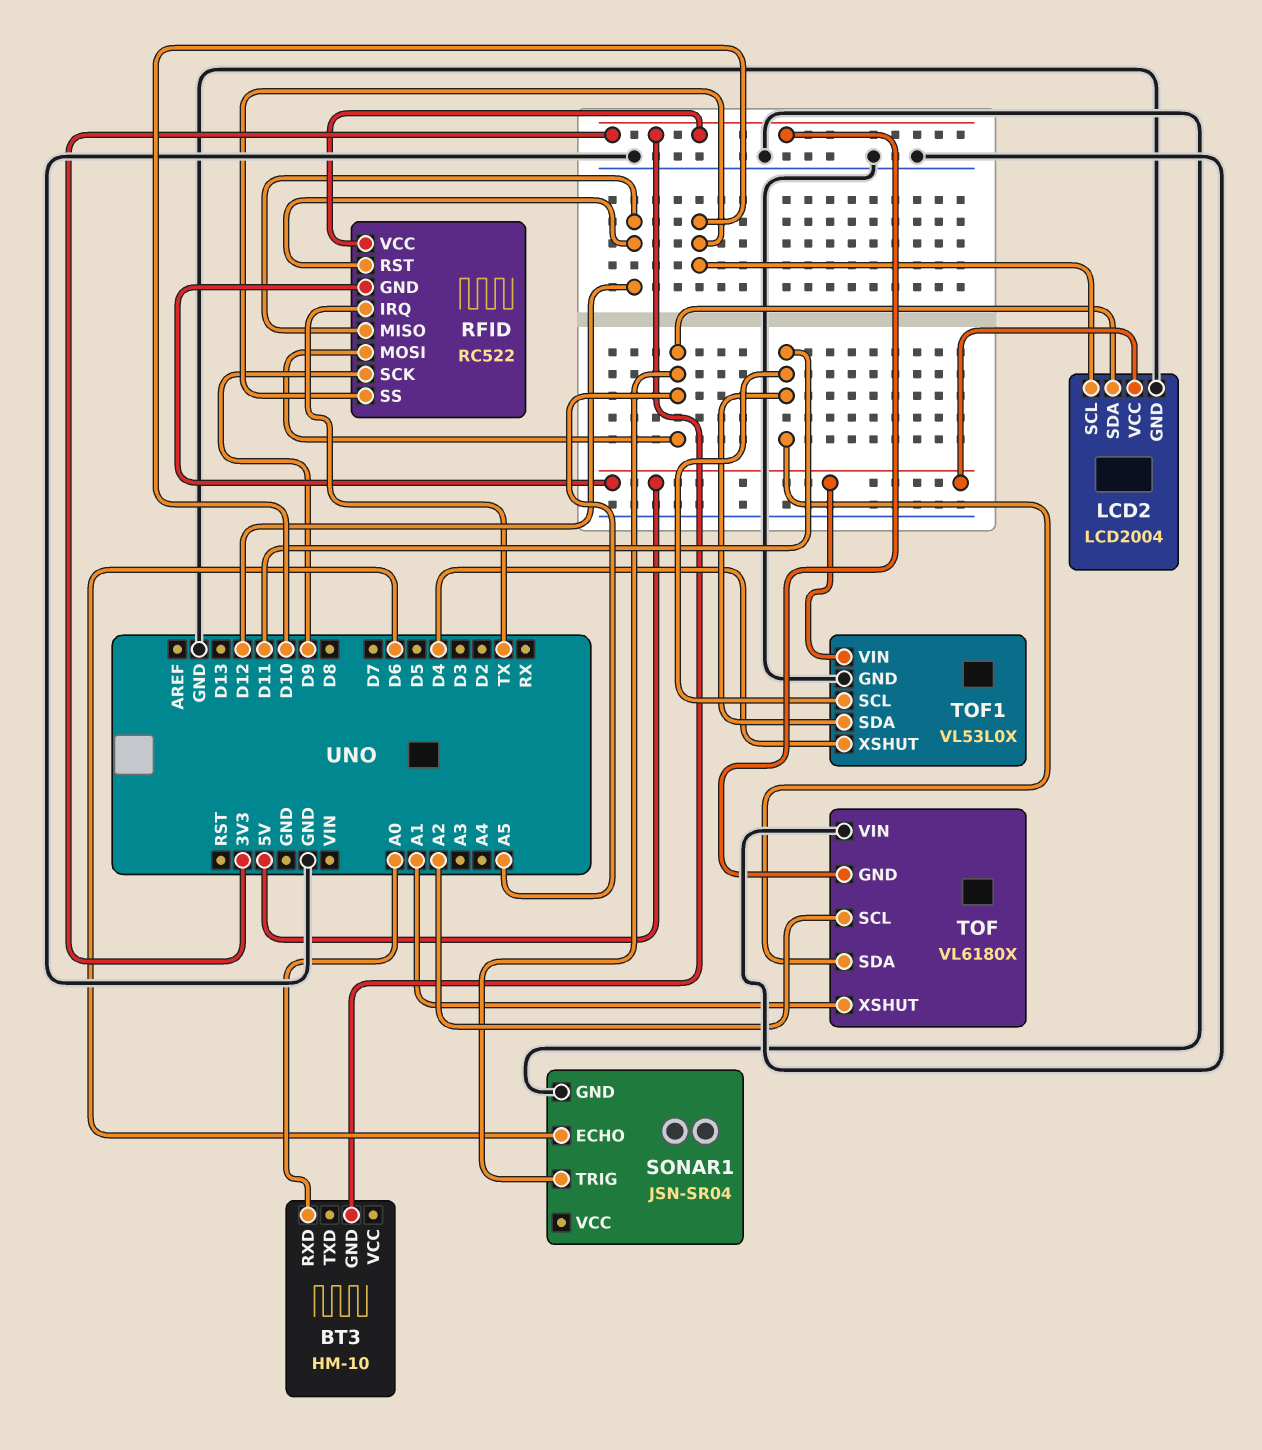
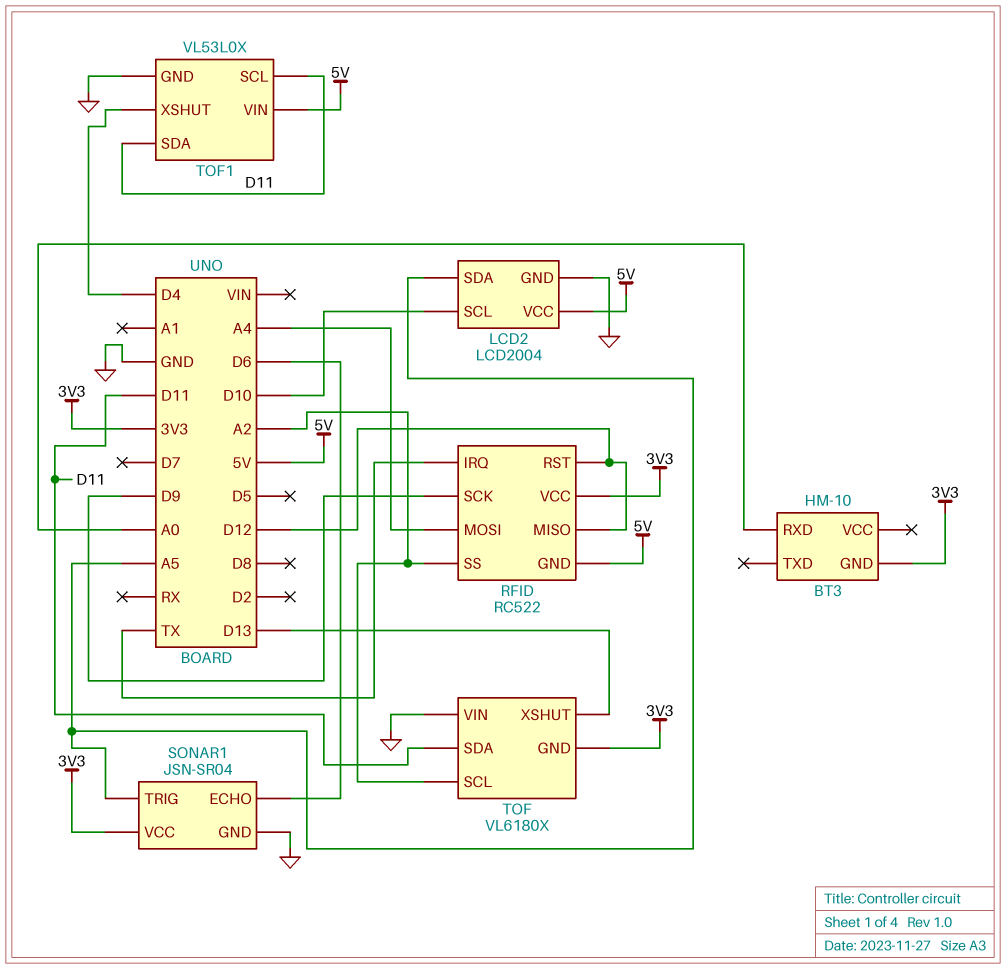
RFID pin MOSI: A5 -> A4
RFID pin SS: D10 -> A2
SONAR1 pin VCC: none -> 3V3
TOF pin XSHUT: A1 -> D13

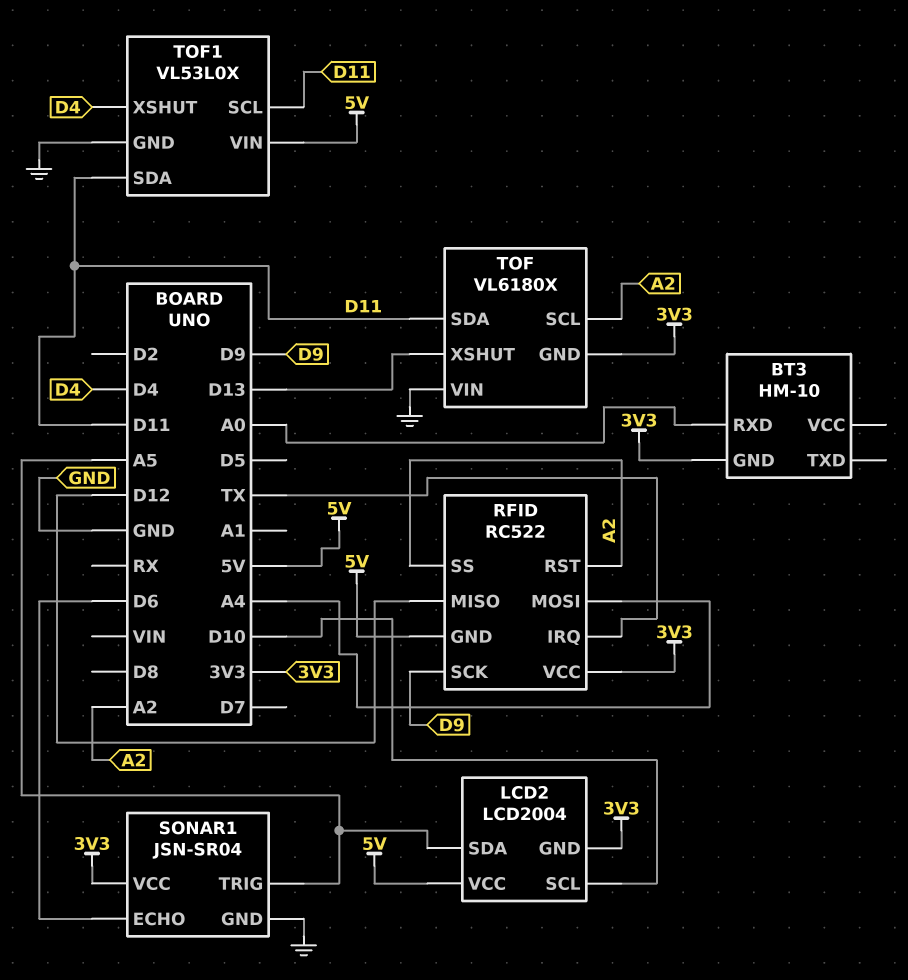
LCD2 pin GND: GND -> 3V3
RFID pin RST: D12 -> A2

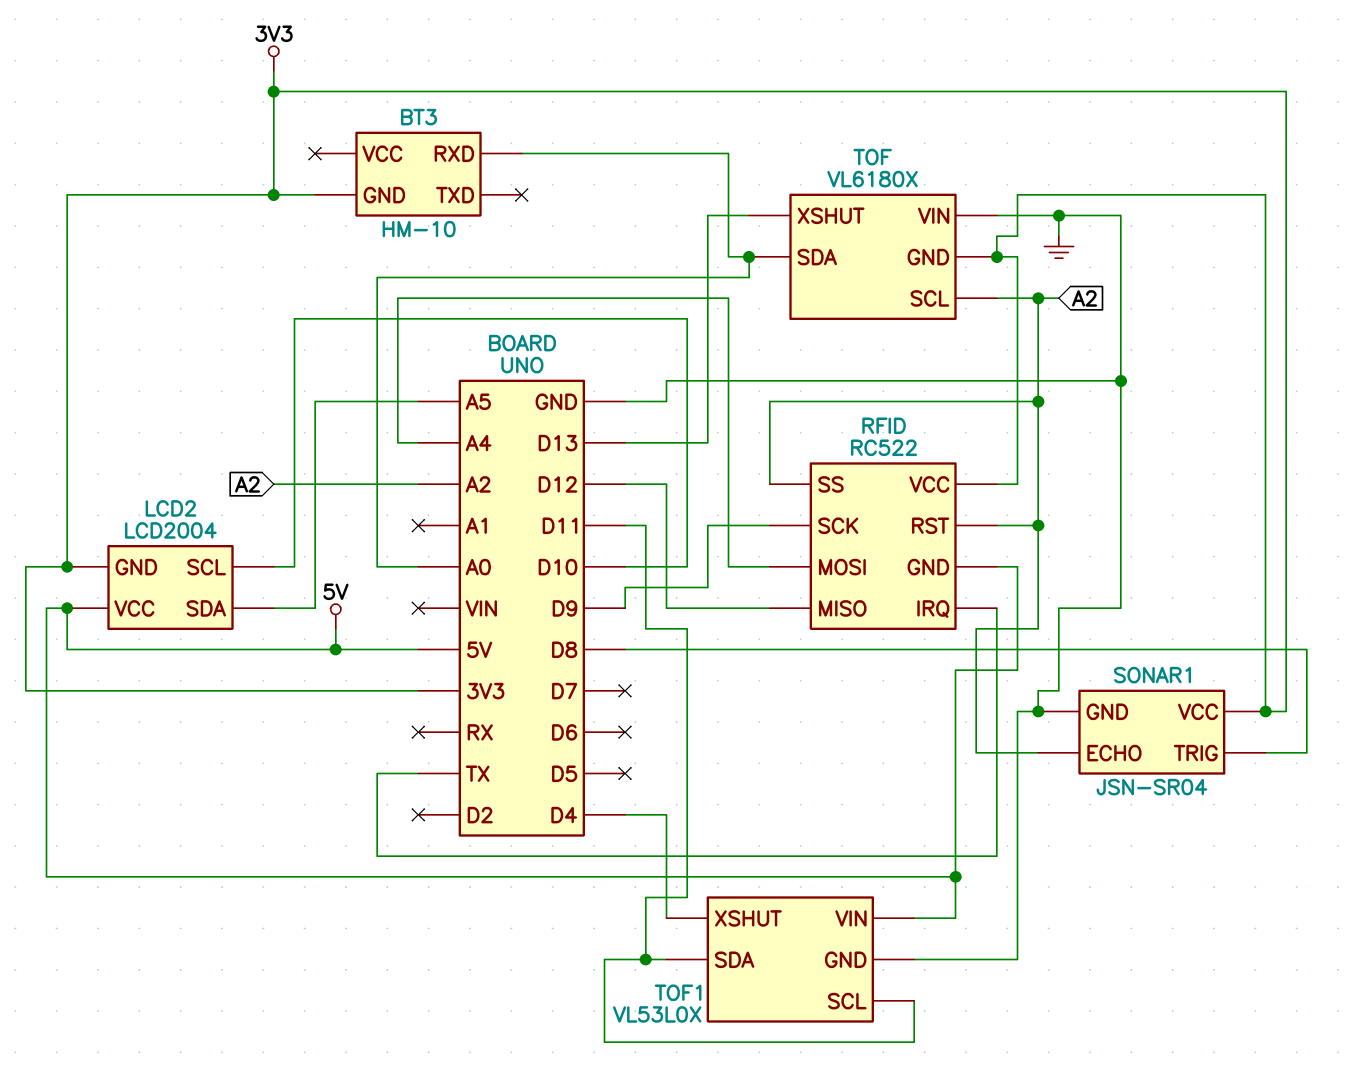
SONAR1 pin ECHO: D6 -> A2
SONAR1 pin TRIG: A5 -> D8
TOF pin SDA: D11 -> A0

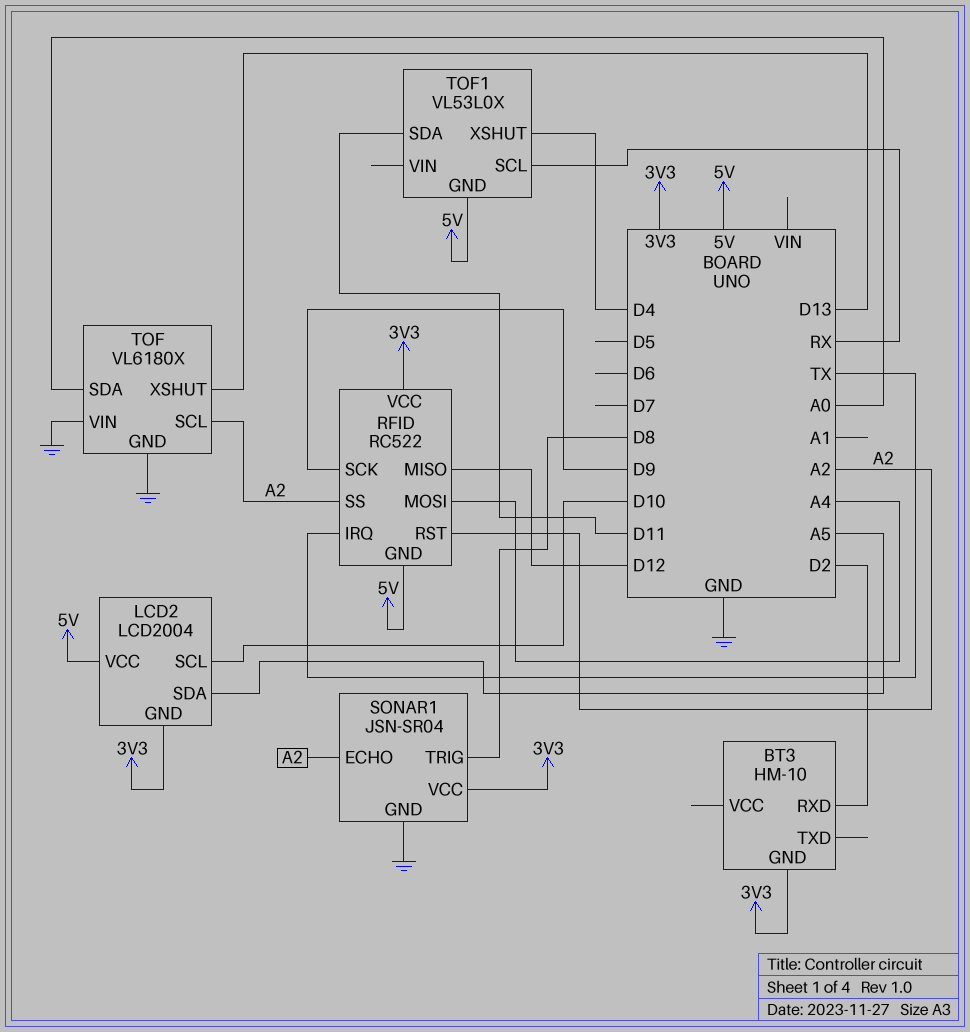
BT3 pin RXD: A0 -> D2
TOF pin GND: 3V3 -> GND
TOF1 pin GND: GND -> 5V
TOF1 pin SCL: D11 -> RX
TOF1 pin VIN: 5V -> none

